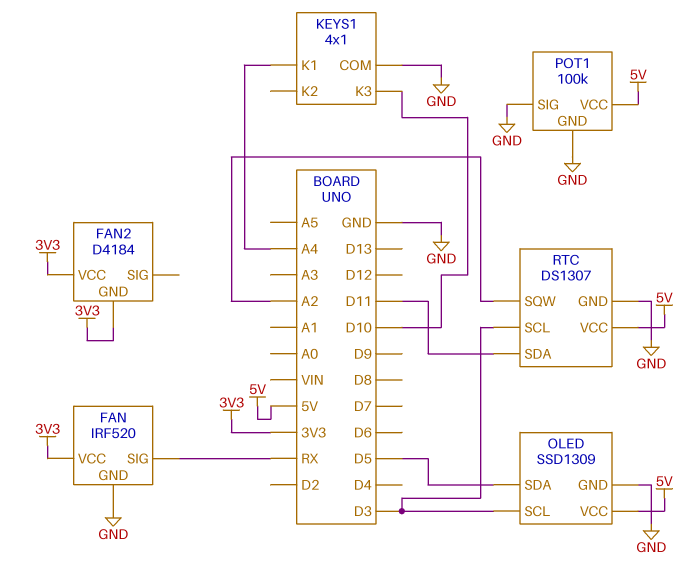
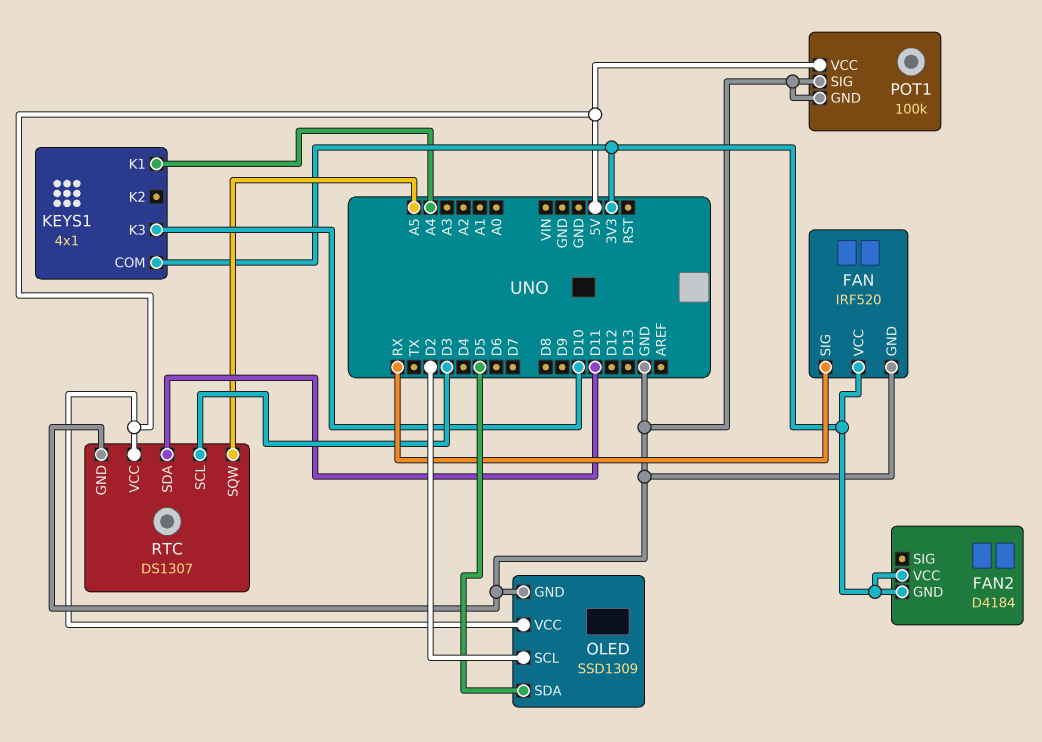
KEYS1 pin COM: GND -> 3V3
OLED pin SCL: D3 -> D2
RTC pin SQW: A2 -> A5

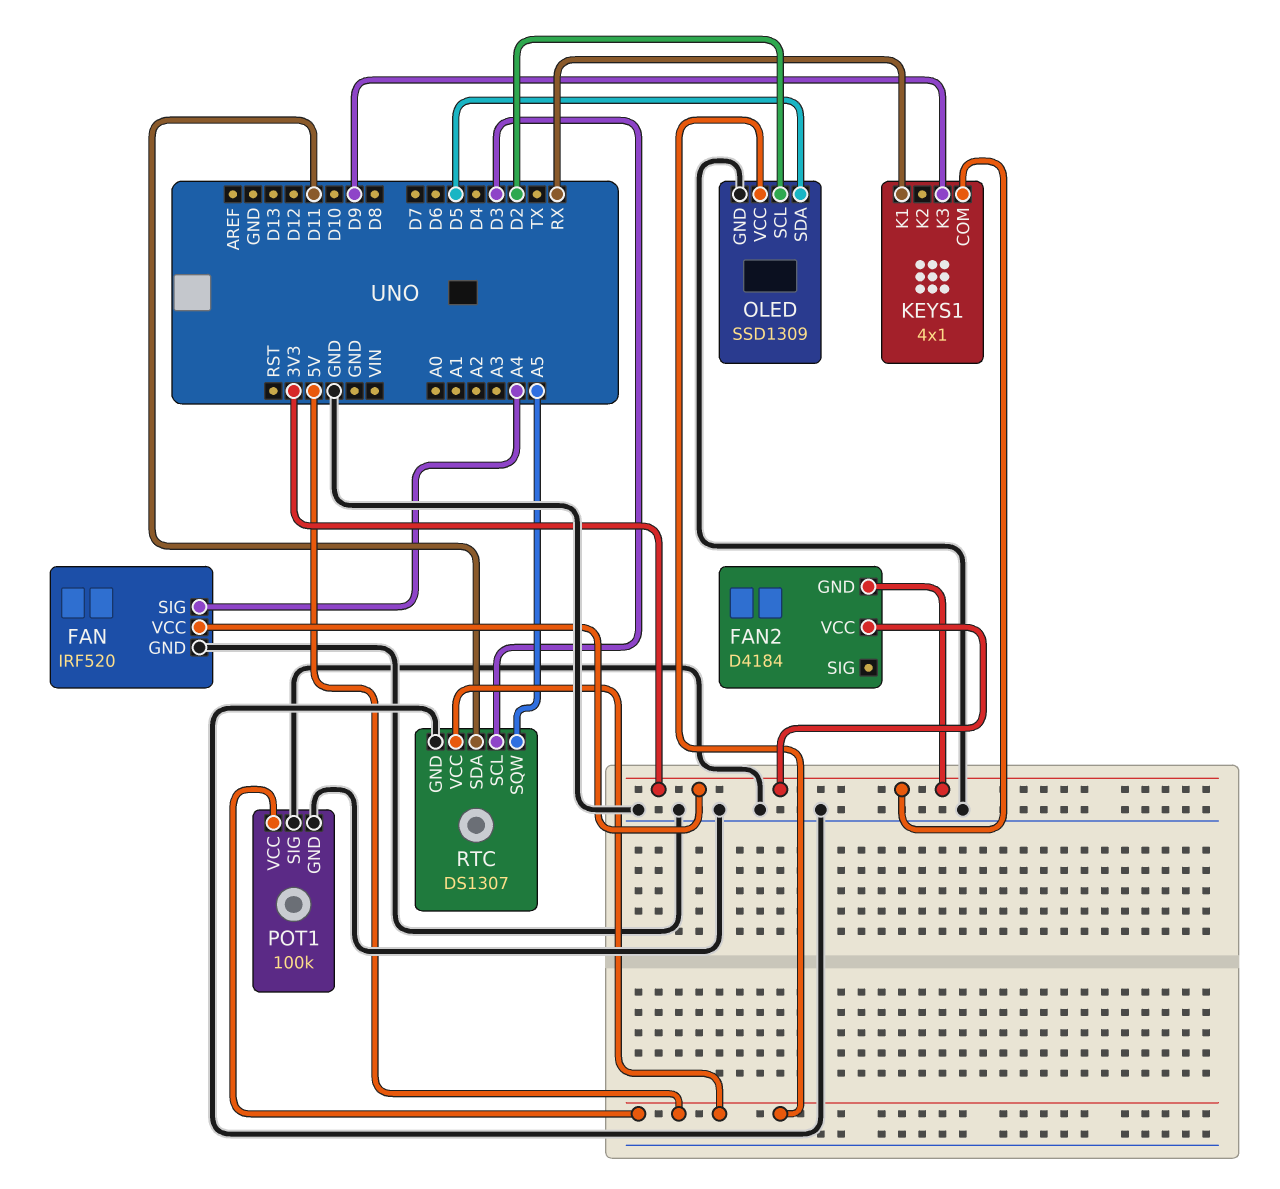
FAN pin SIG: RX -> A4
KEYS1 pin K1: A4 -> RX
KEYS1 pin K3: D10 -> D9

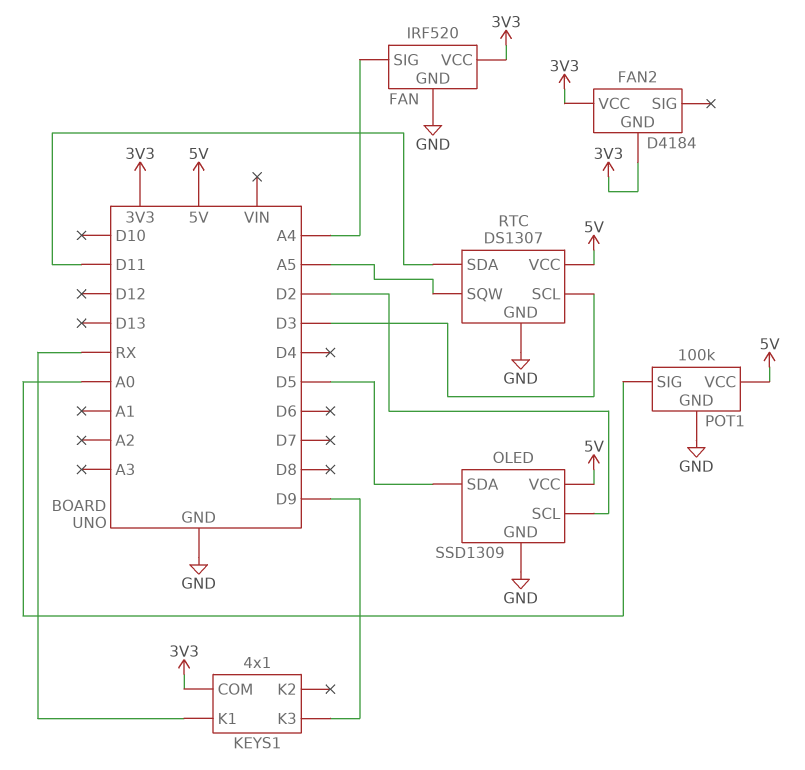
POT1 pin SIG: GND -> A0

